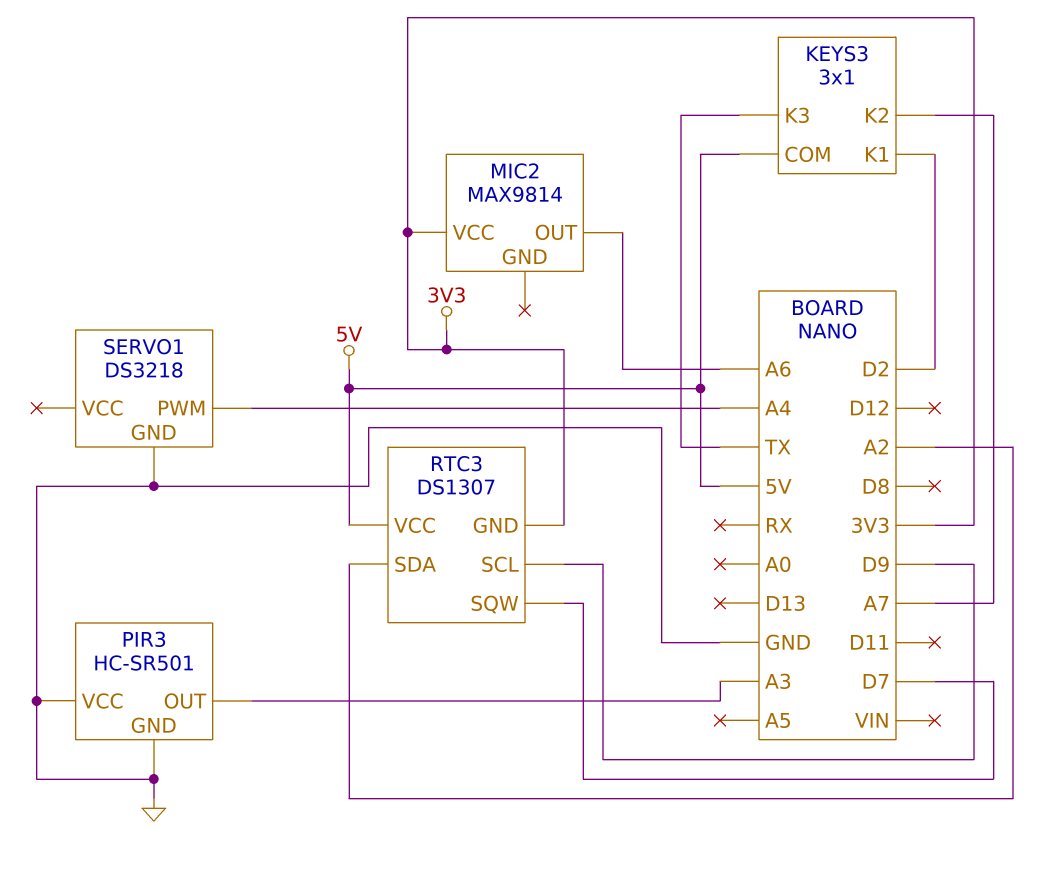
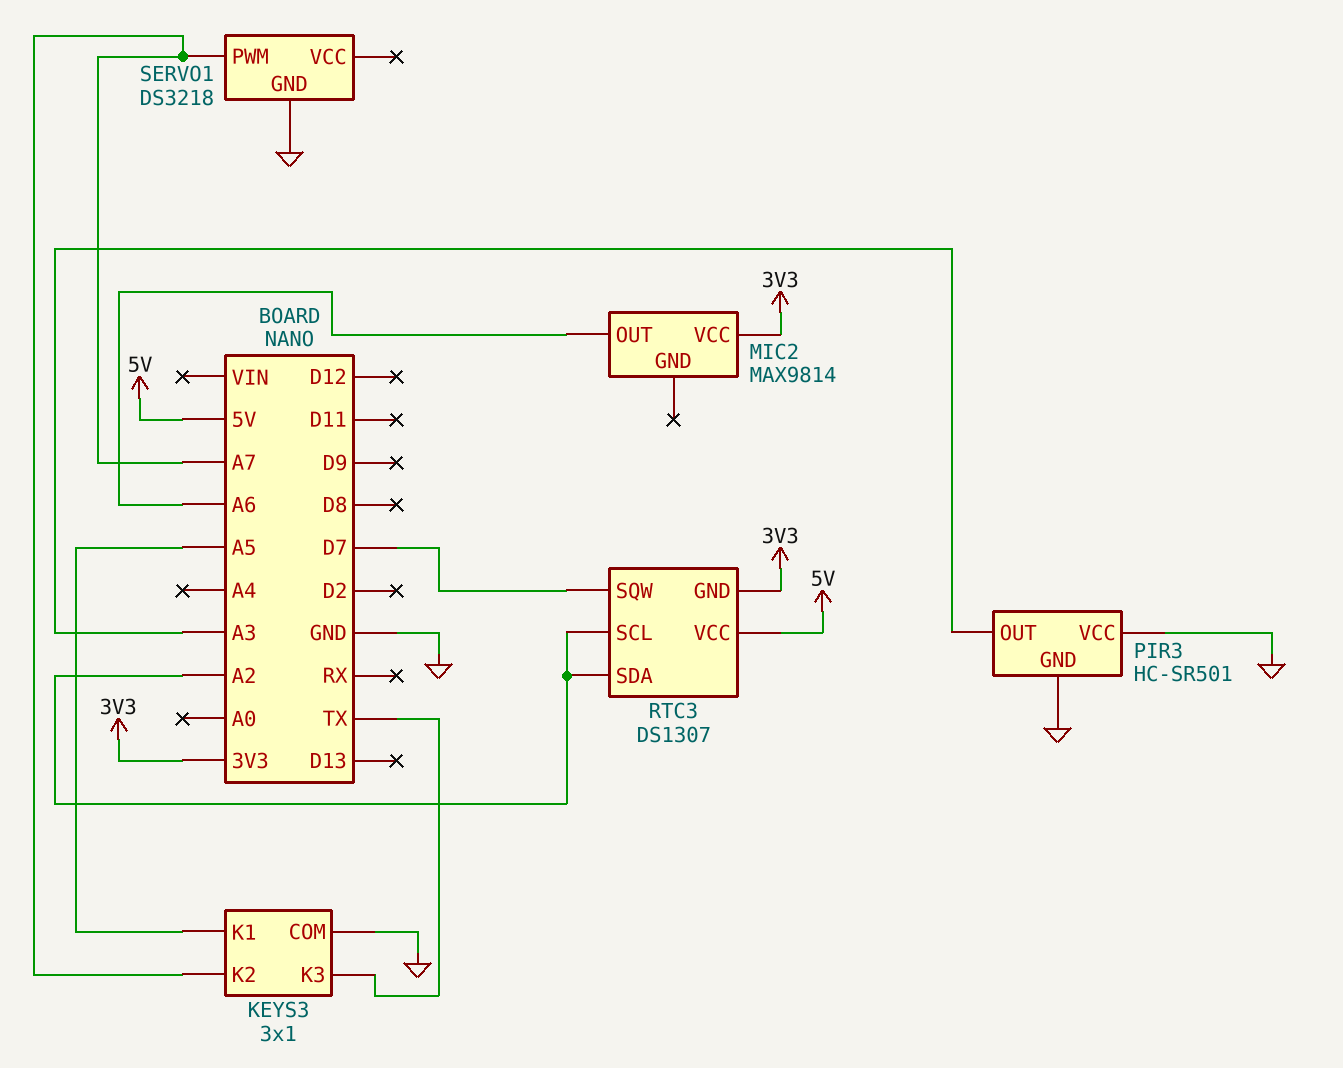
KEYS3 pin COM: 5V -> GND
KEYS3 pin K1: D2 -> A5
RTC3 pin SCL: D9 -> A2
SERVO1 pin PWM: A4 -> A7

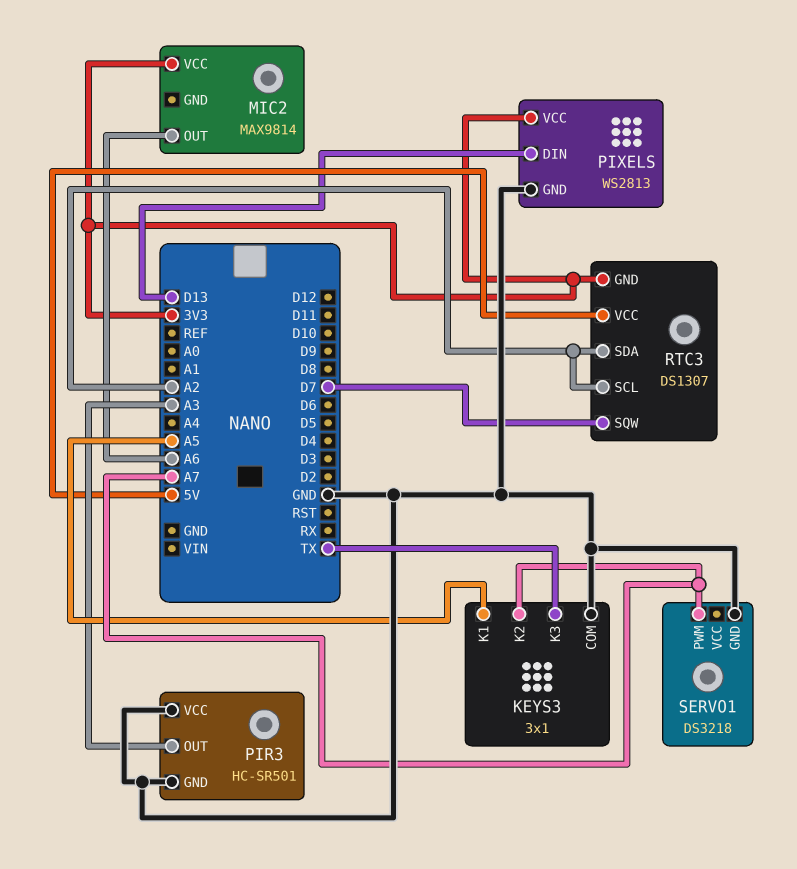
PIXELS: none -> WS2813
PIXELS pin DIN: none -> D13
PIXELS pin GND: none -> GND
PIXELS pin VCC: none -> 3V3

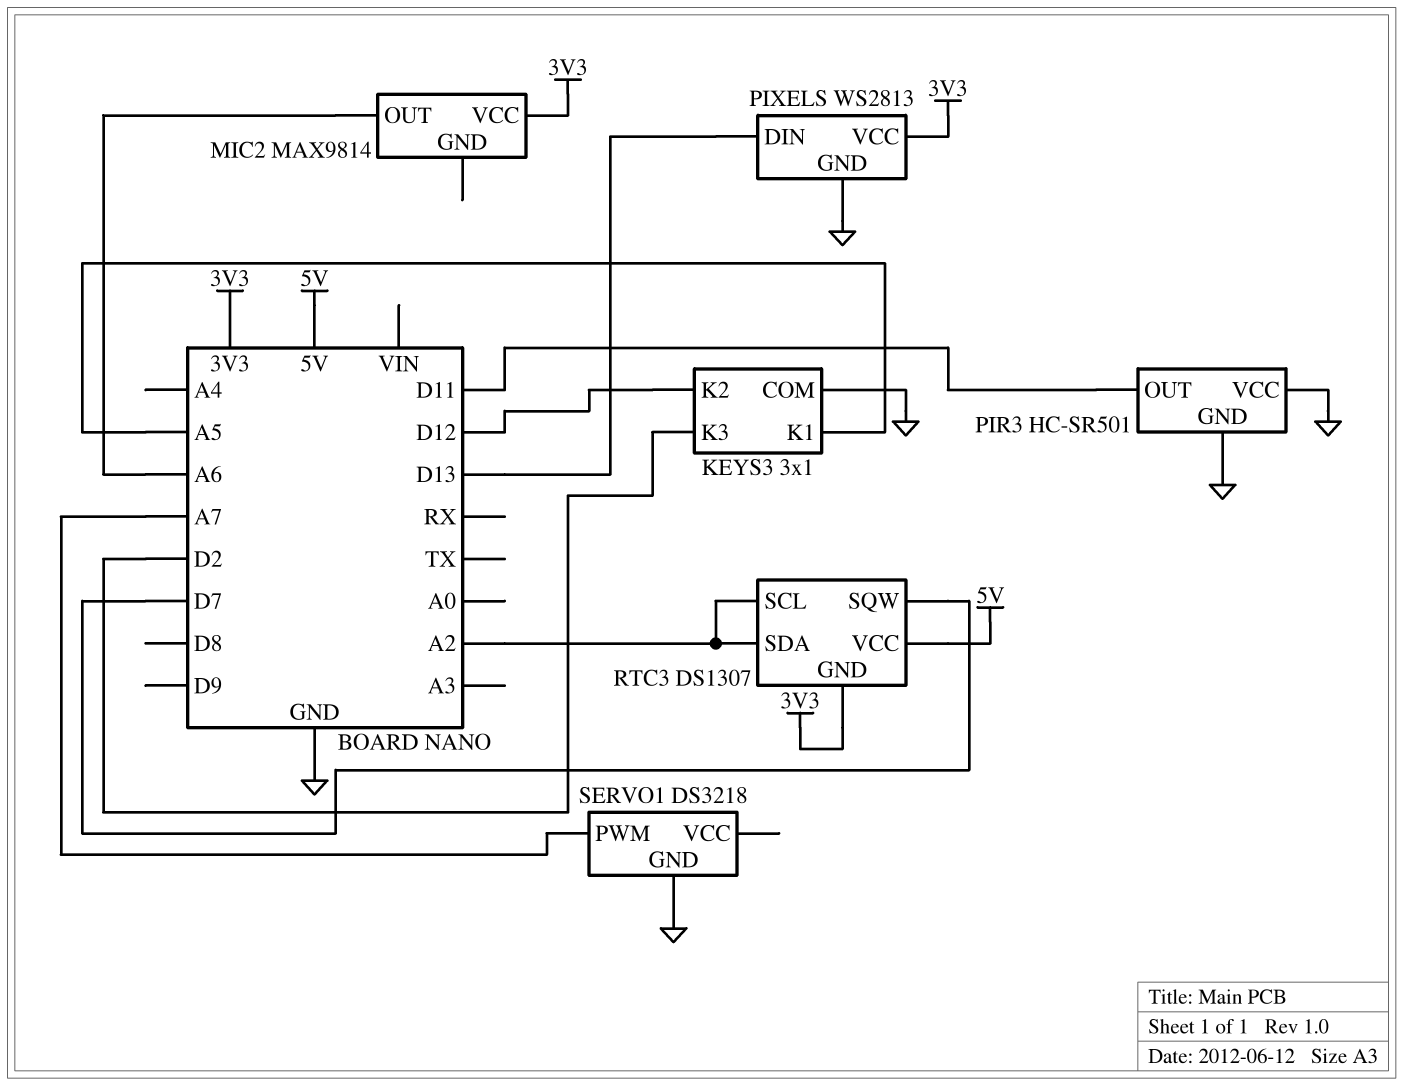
KEYS3 pin K2: A7 -> D12
KEYS3 pin K3: TX -> D2
PIR3 pin OUT: A3 -> D11

